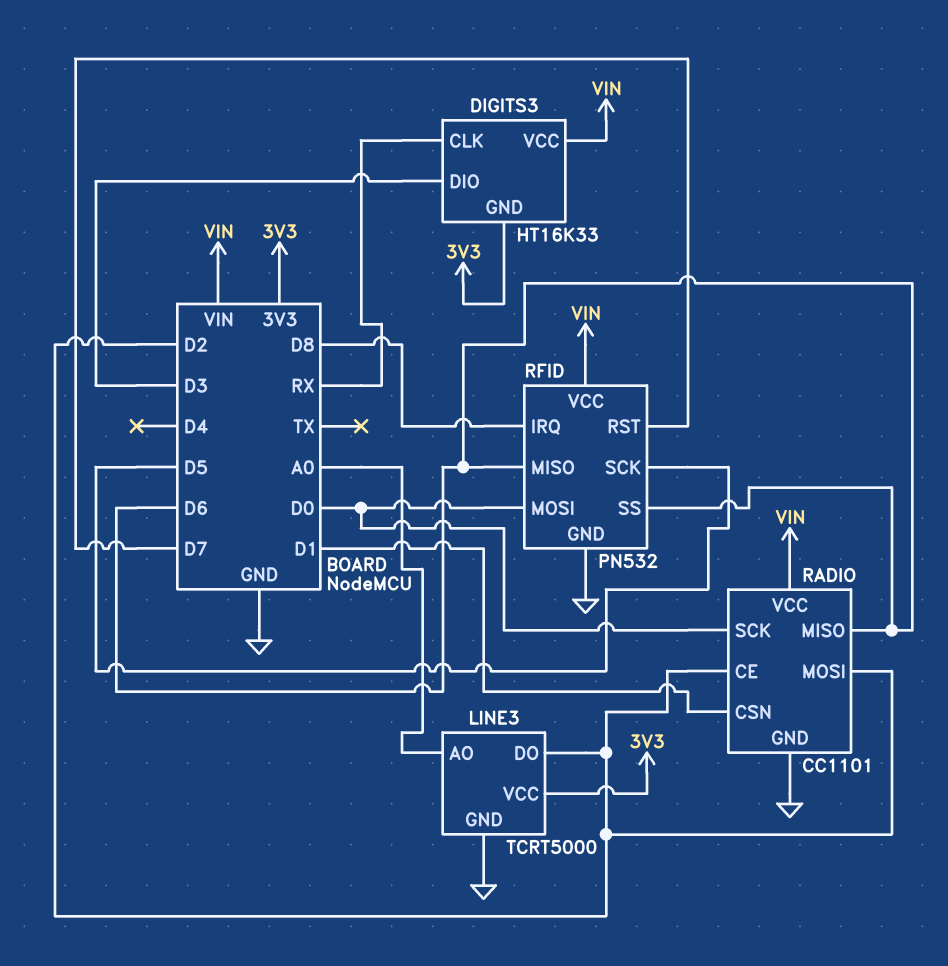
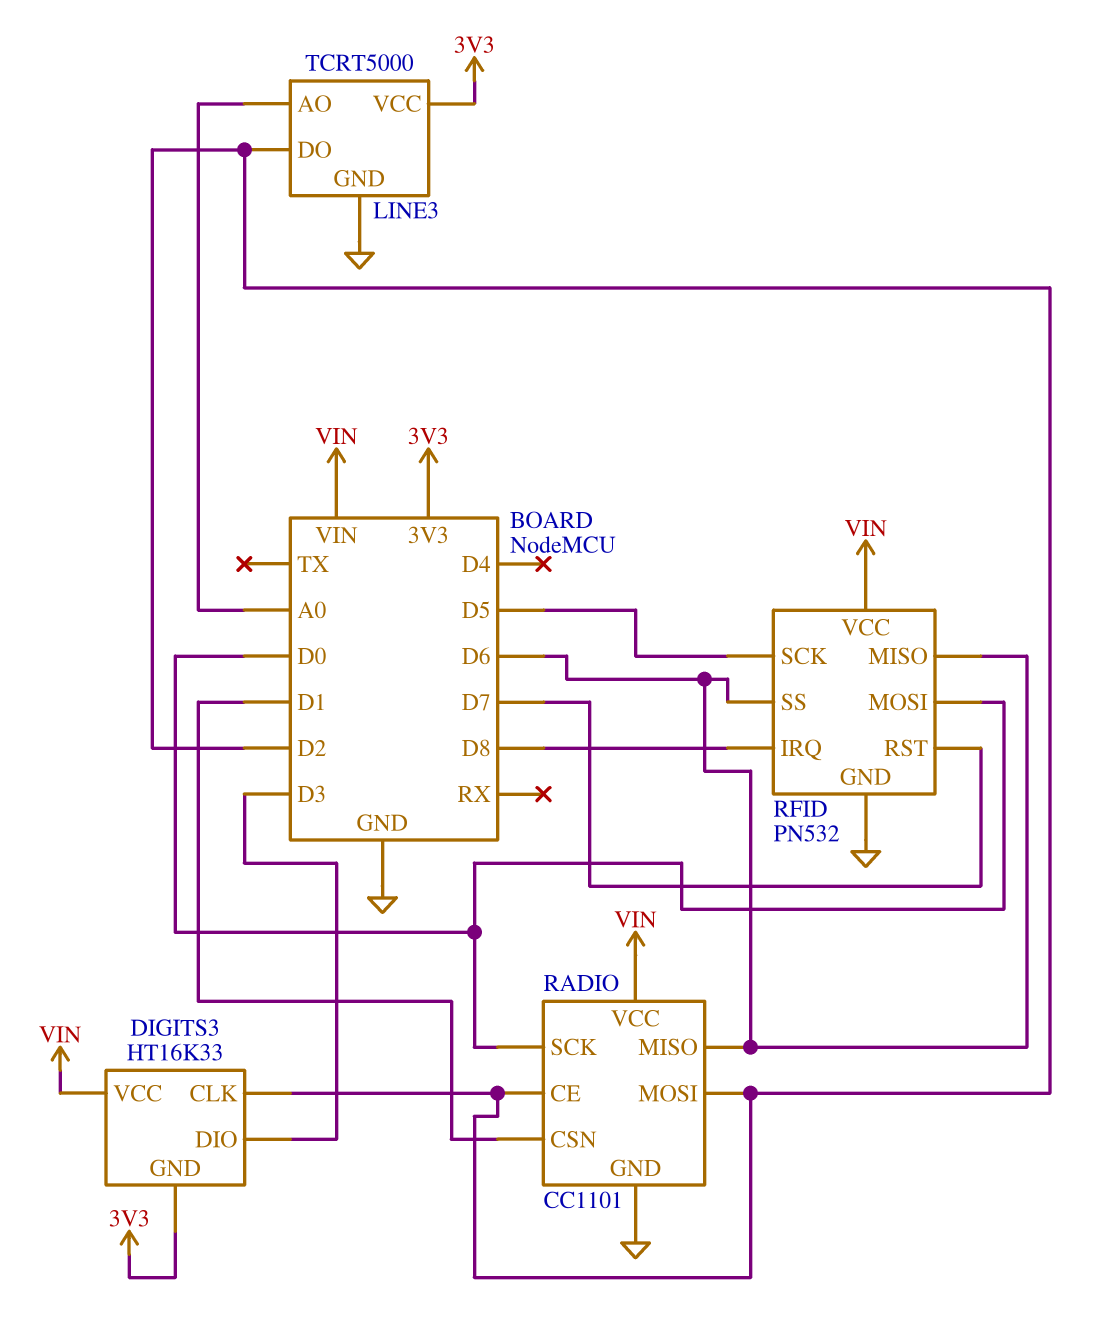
DIGITS3 pin CLK: RX -> D2

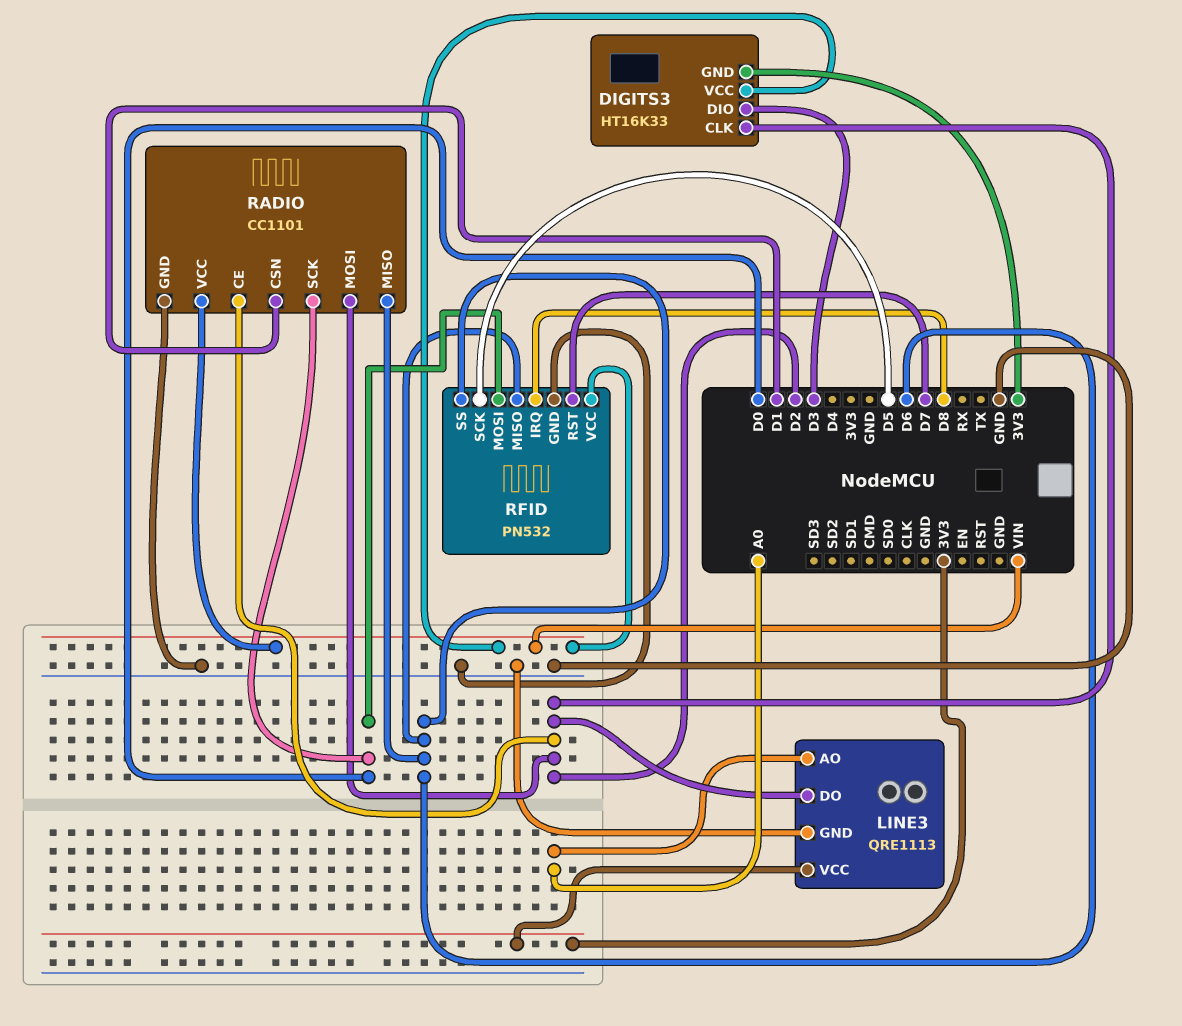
LINE3: TCRT5000 -> QRE1113

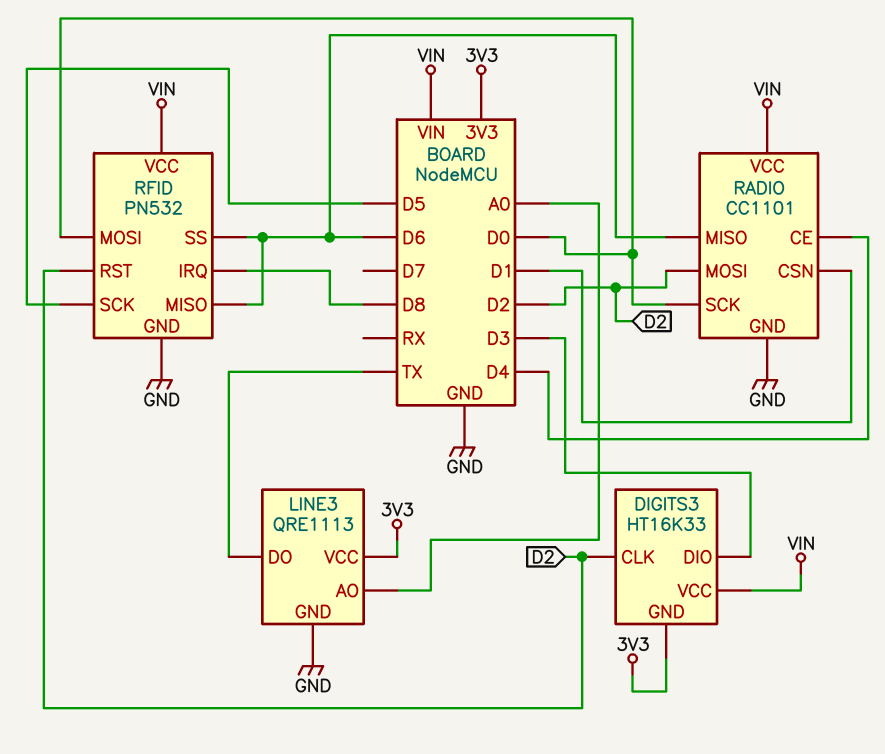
LINE3 pin DO: D2 -> TX
RADIO pin CE: D2 -> D4
RFID pin RST: D7 -> D2

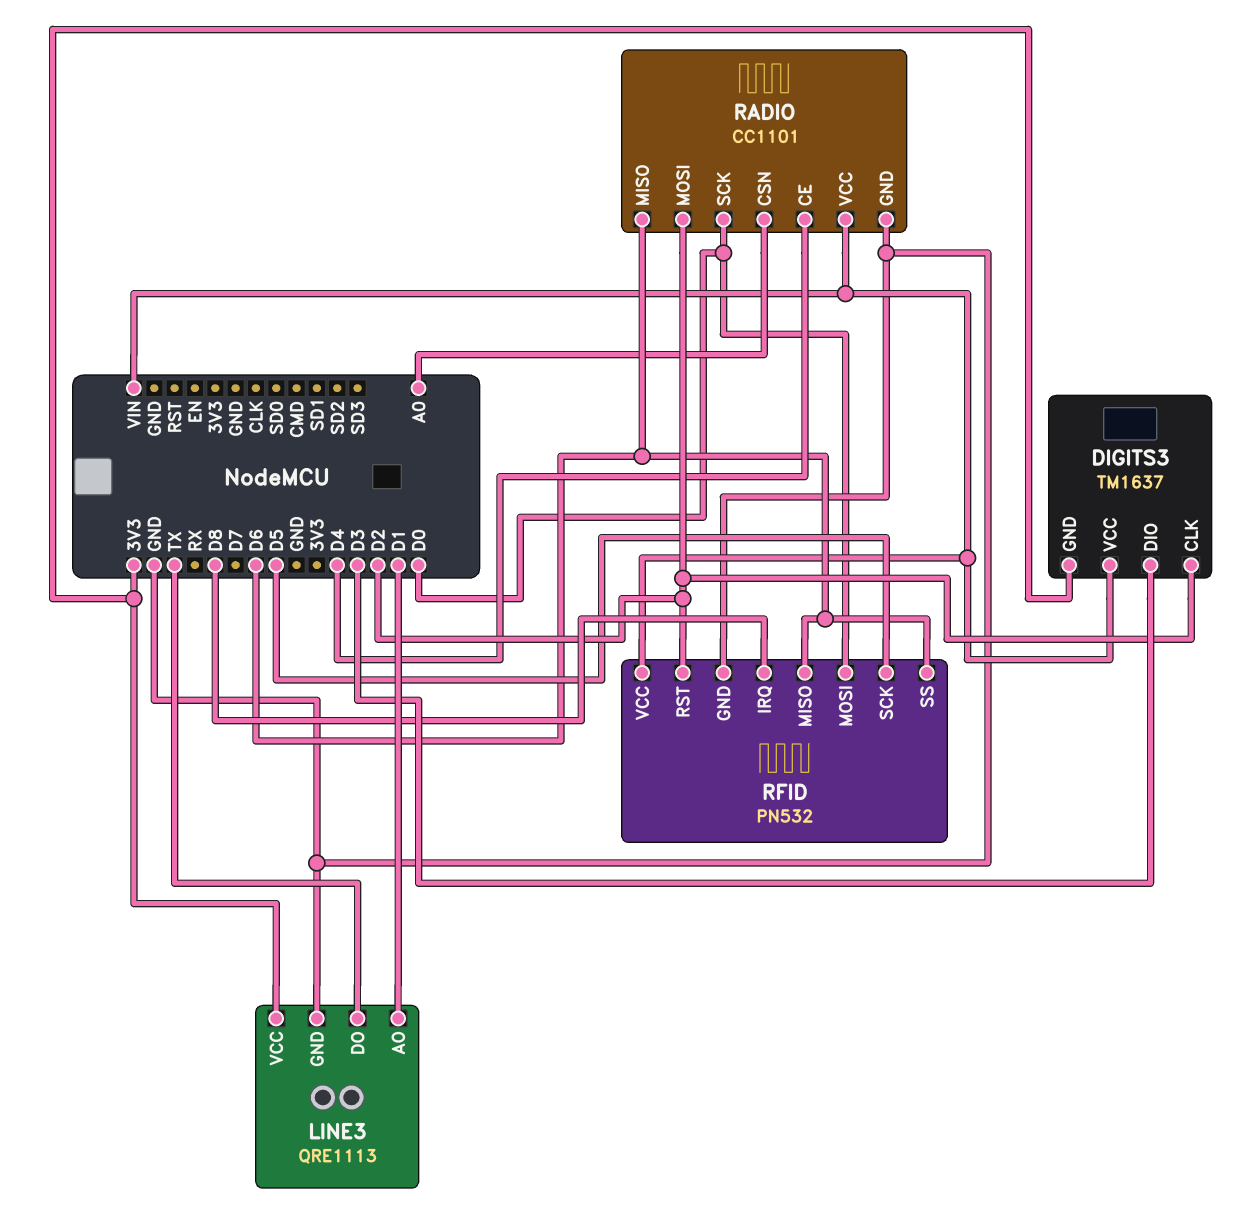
DIGITS3: HT16K33 -> TM1637
LINE3 pin AO: A0 -> D1
RADIO pin CSN: D1 -> A0

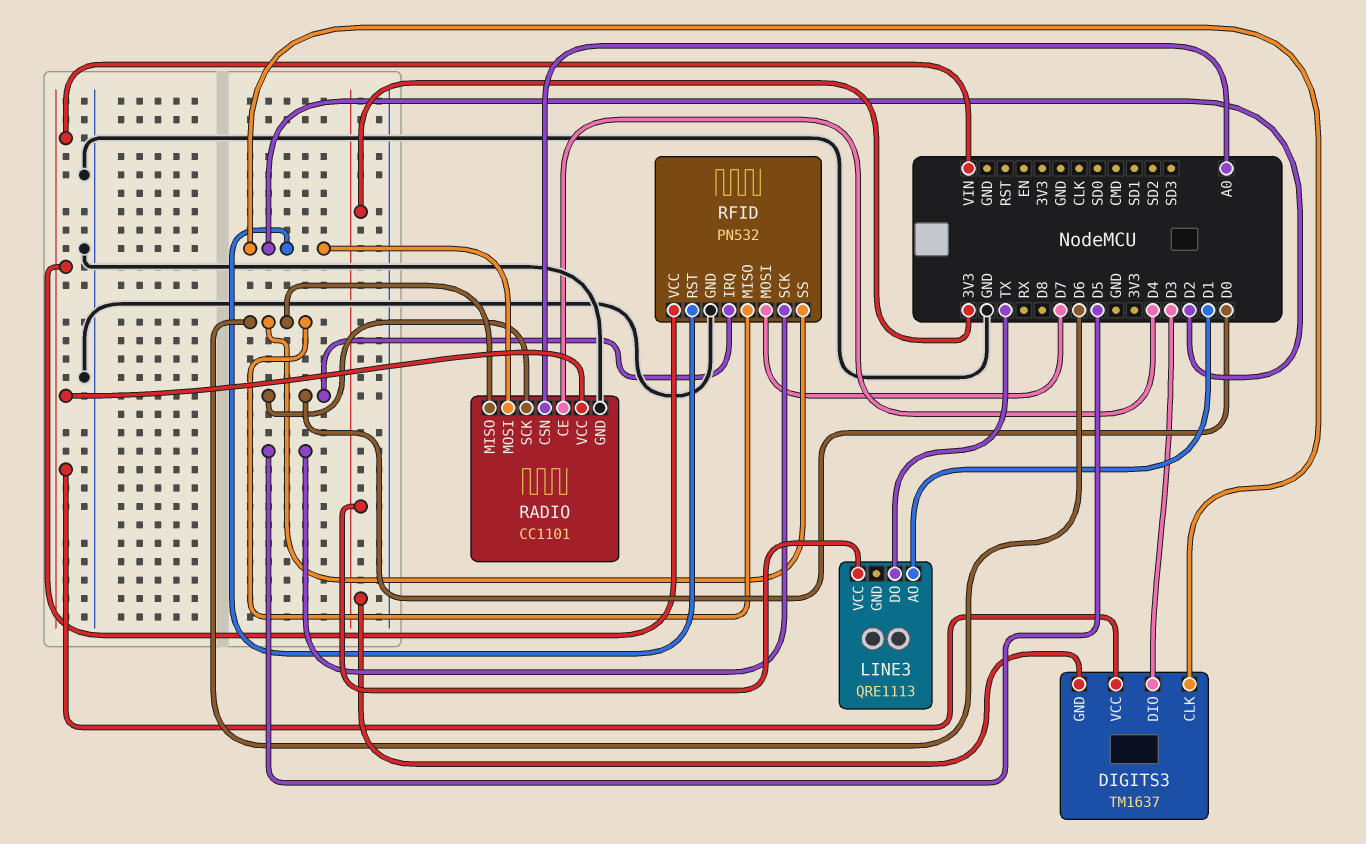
LINE3 pin GND: GND -> none
RFID pin IRQ: D8 -> D0
RFID pin MOSI: D0 -> D7

